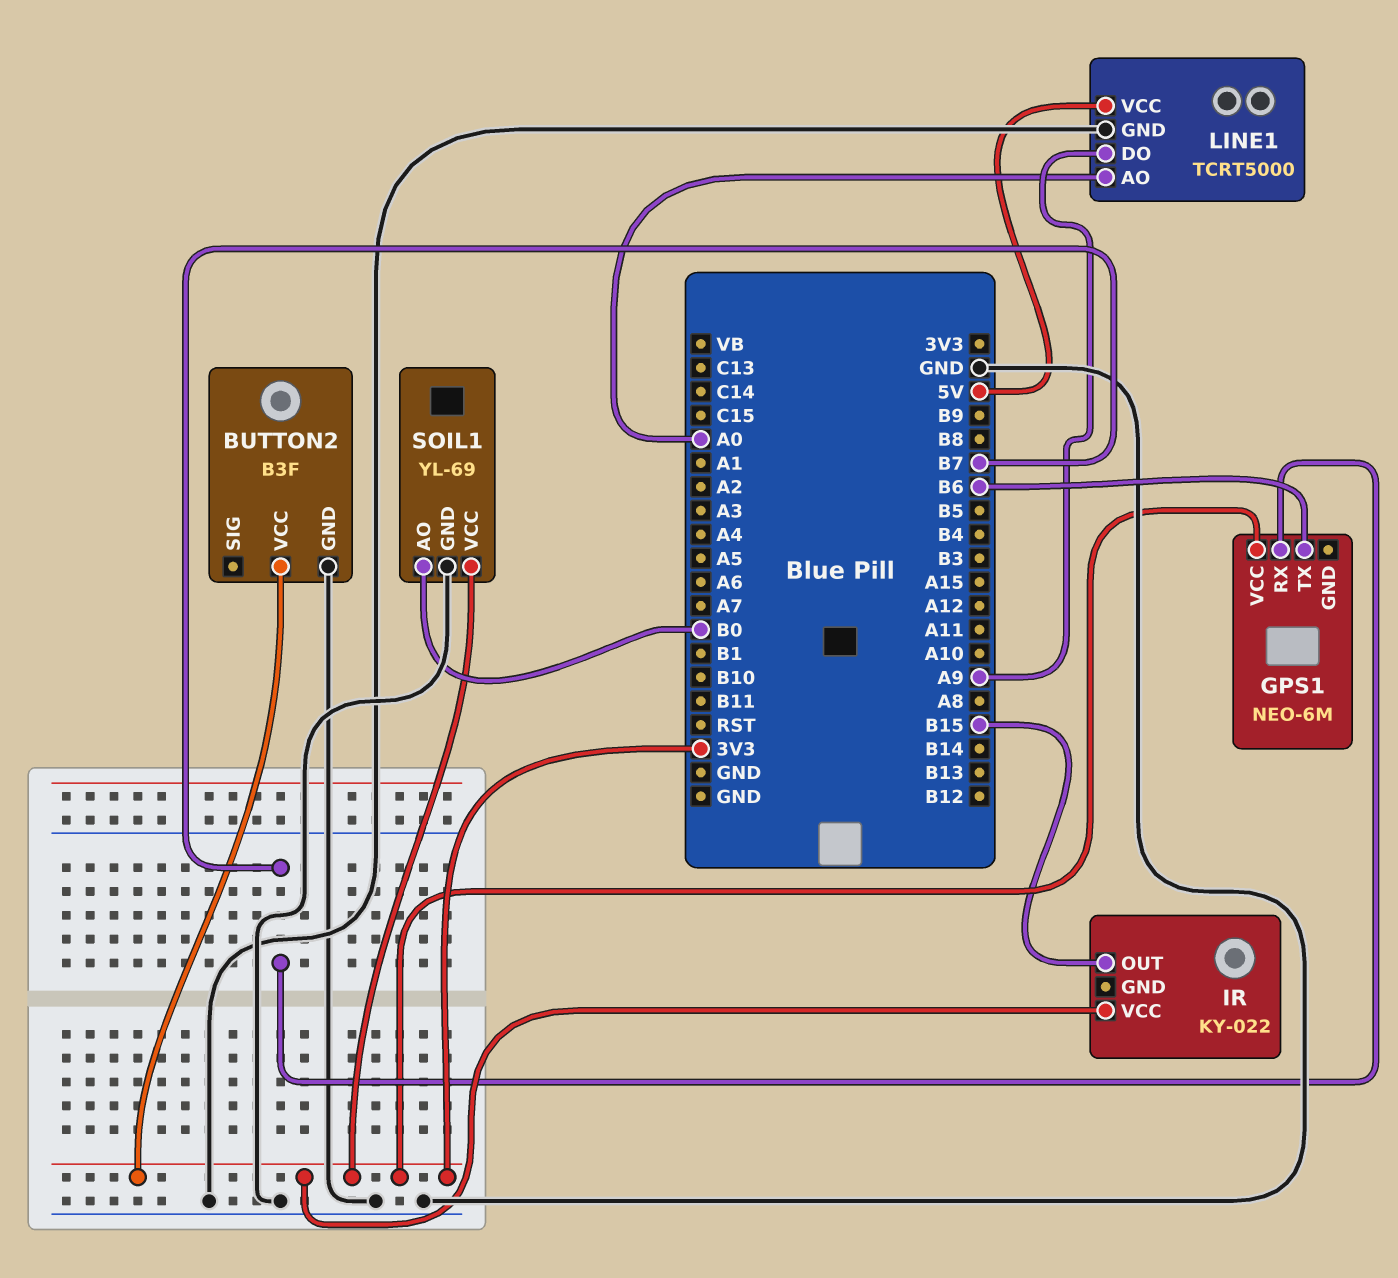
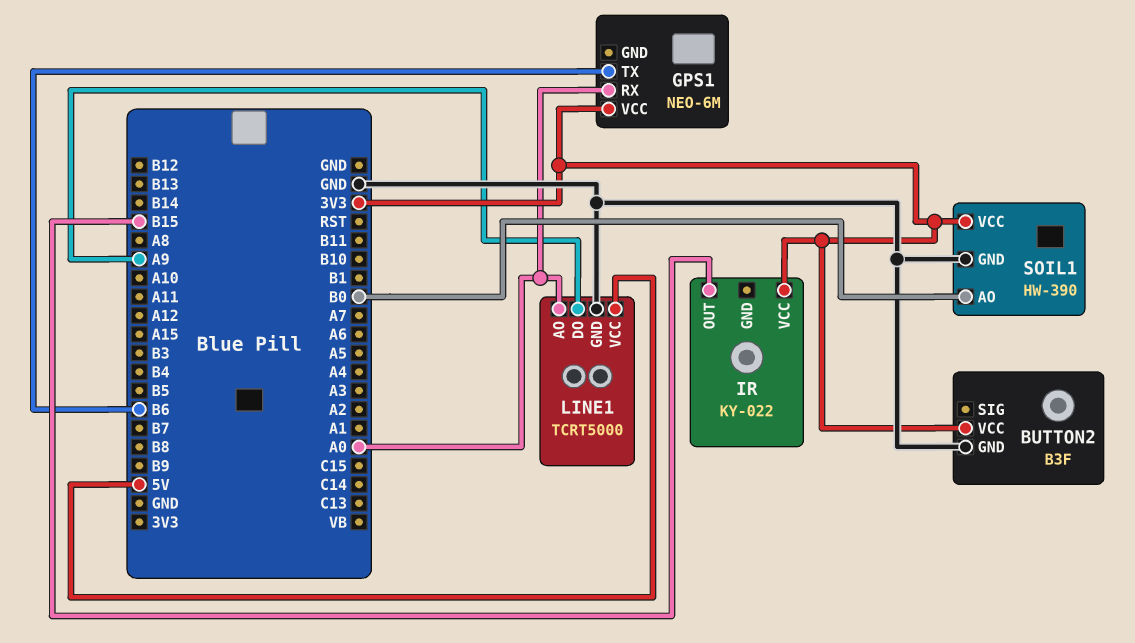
GPS1 pin RX: B7 -> A0
SOIL1: YL-69 -> HW-390

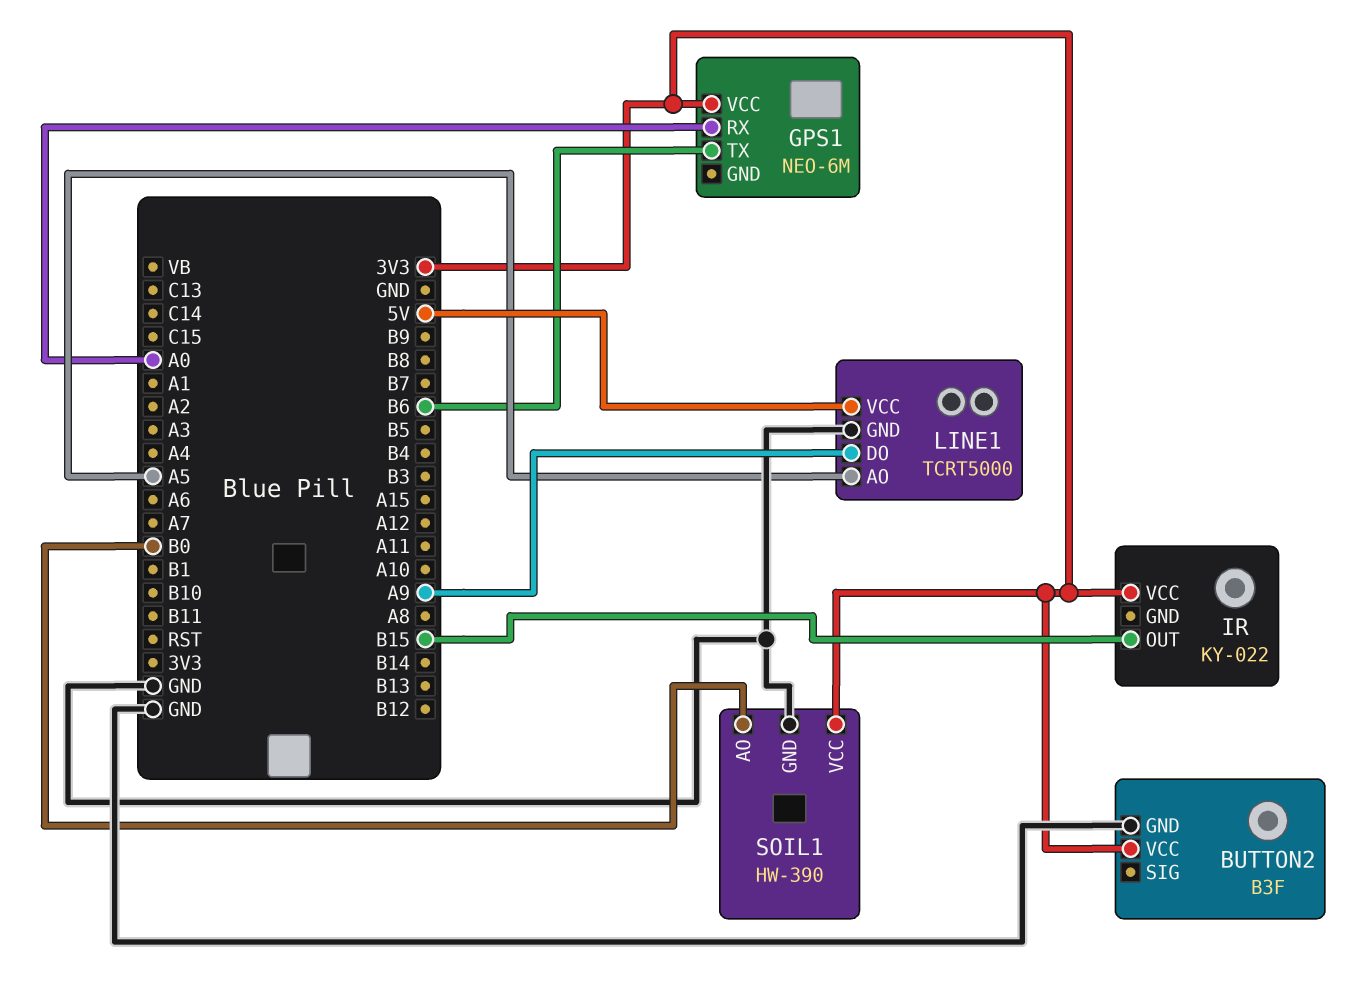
LINE1 pin AO: A0 -> A5

